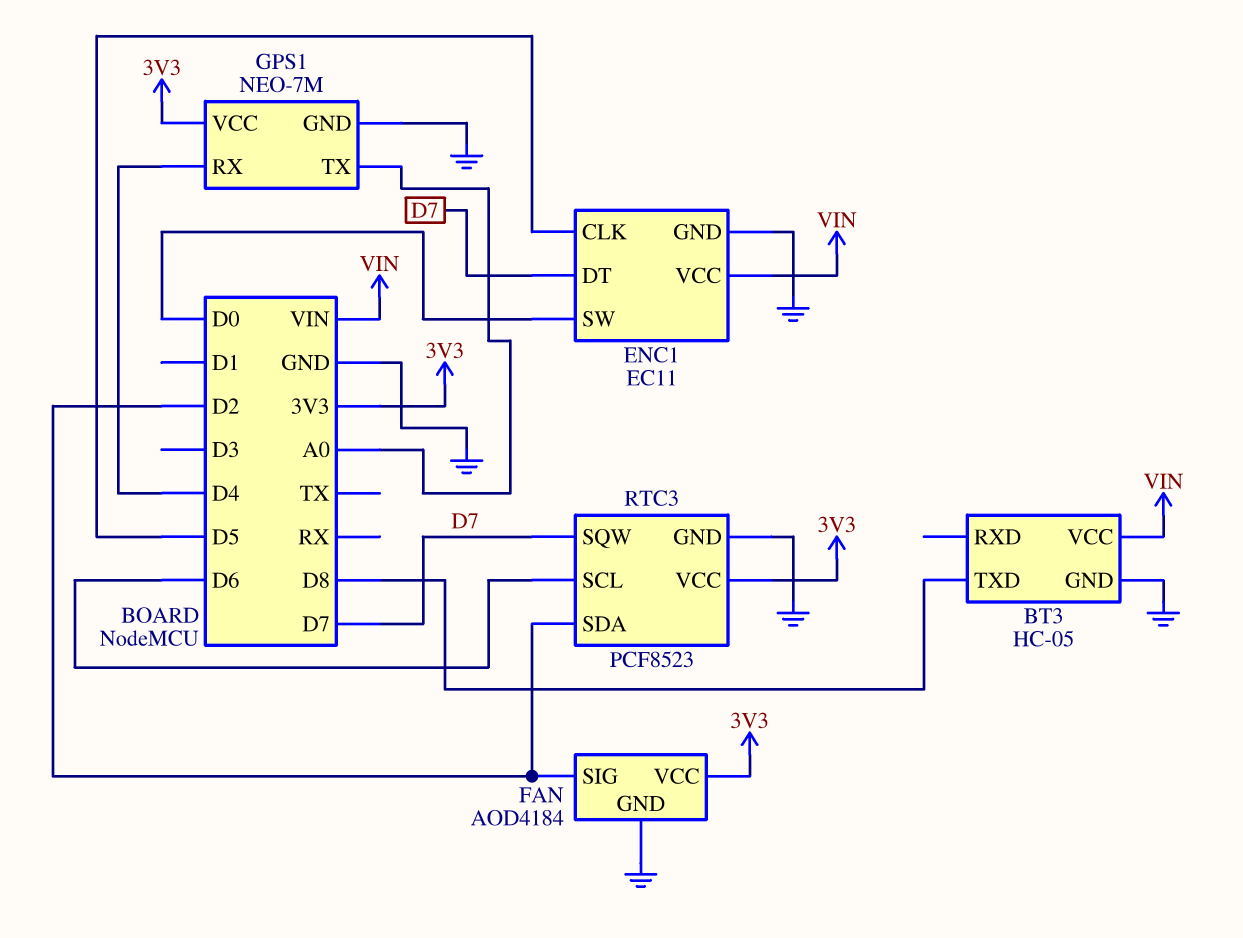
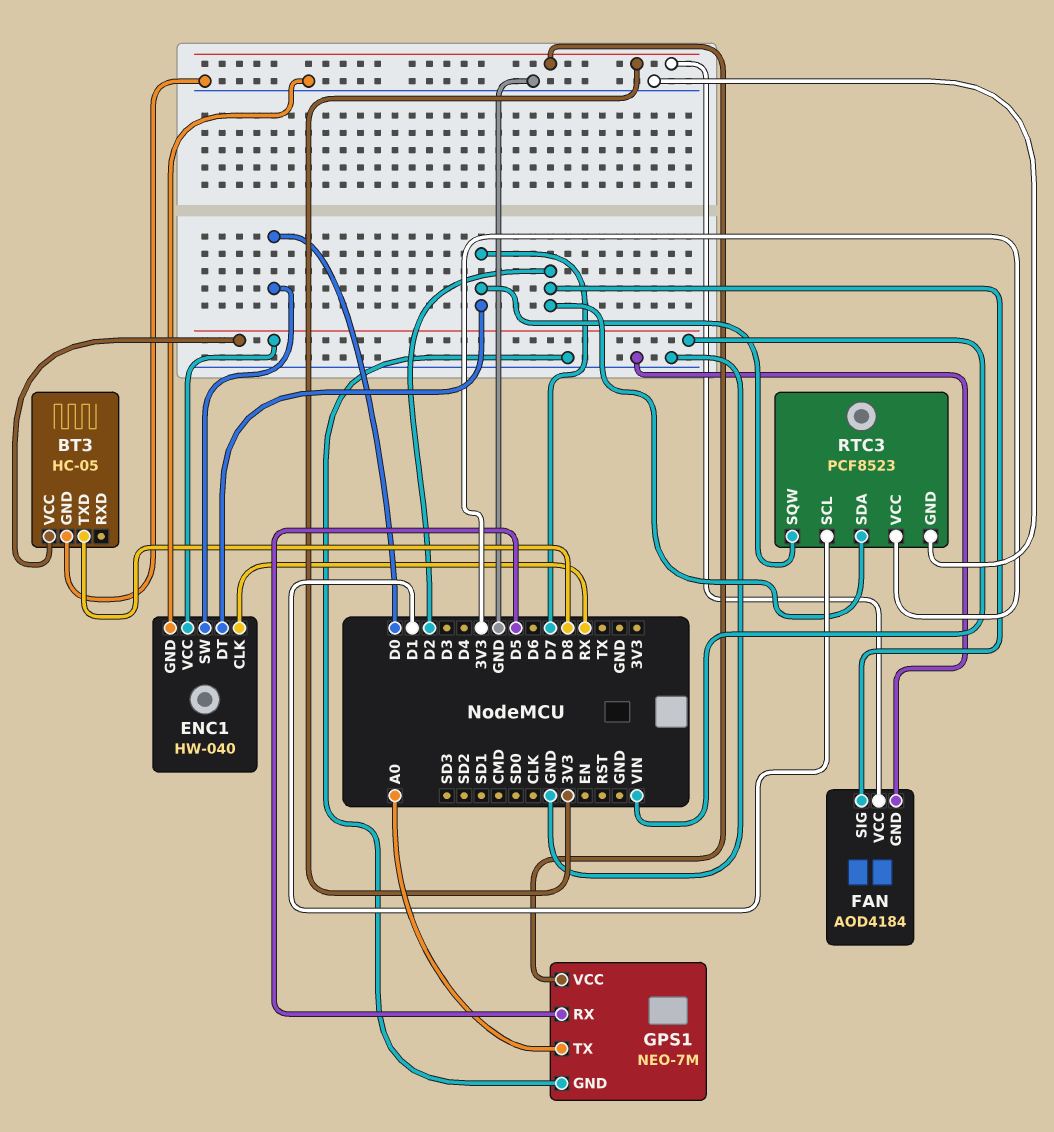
ENC1: EC11 -> HW-040
ENC1 pin CLK: D5 -> RX
GPS1 pin RX: D4 -> D5
RTC3 pin SCL: D6 -> D1

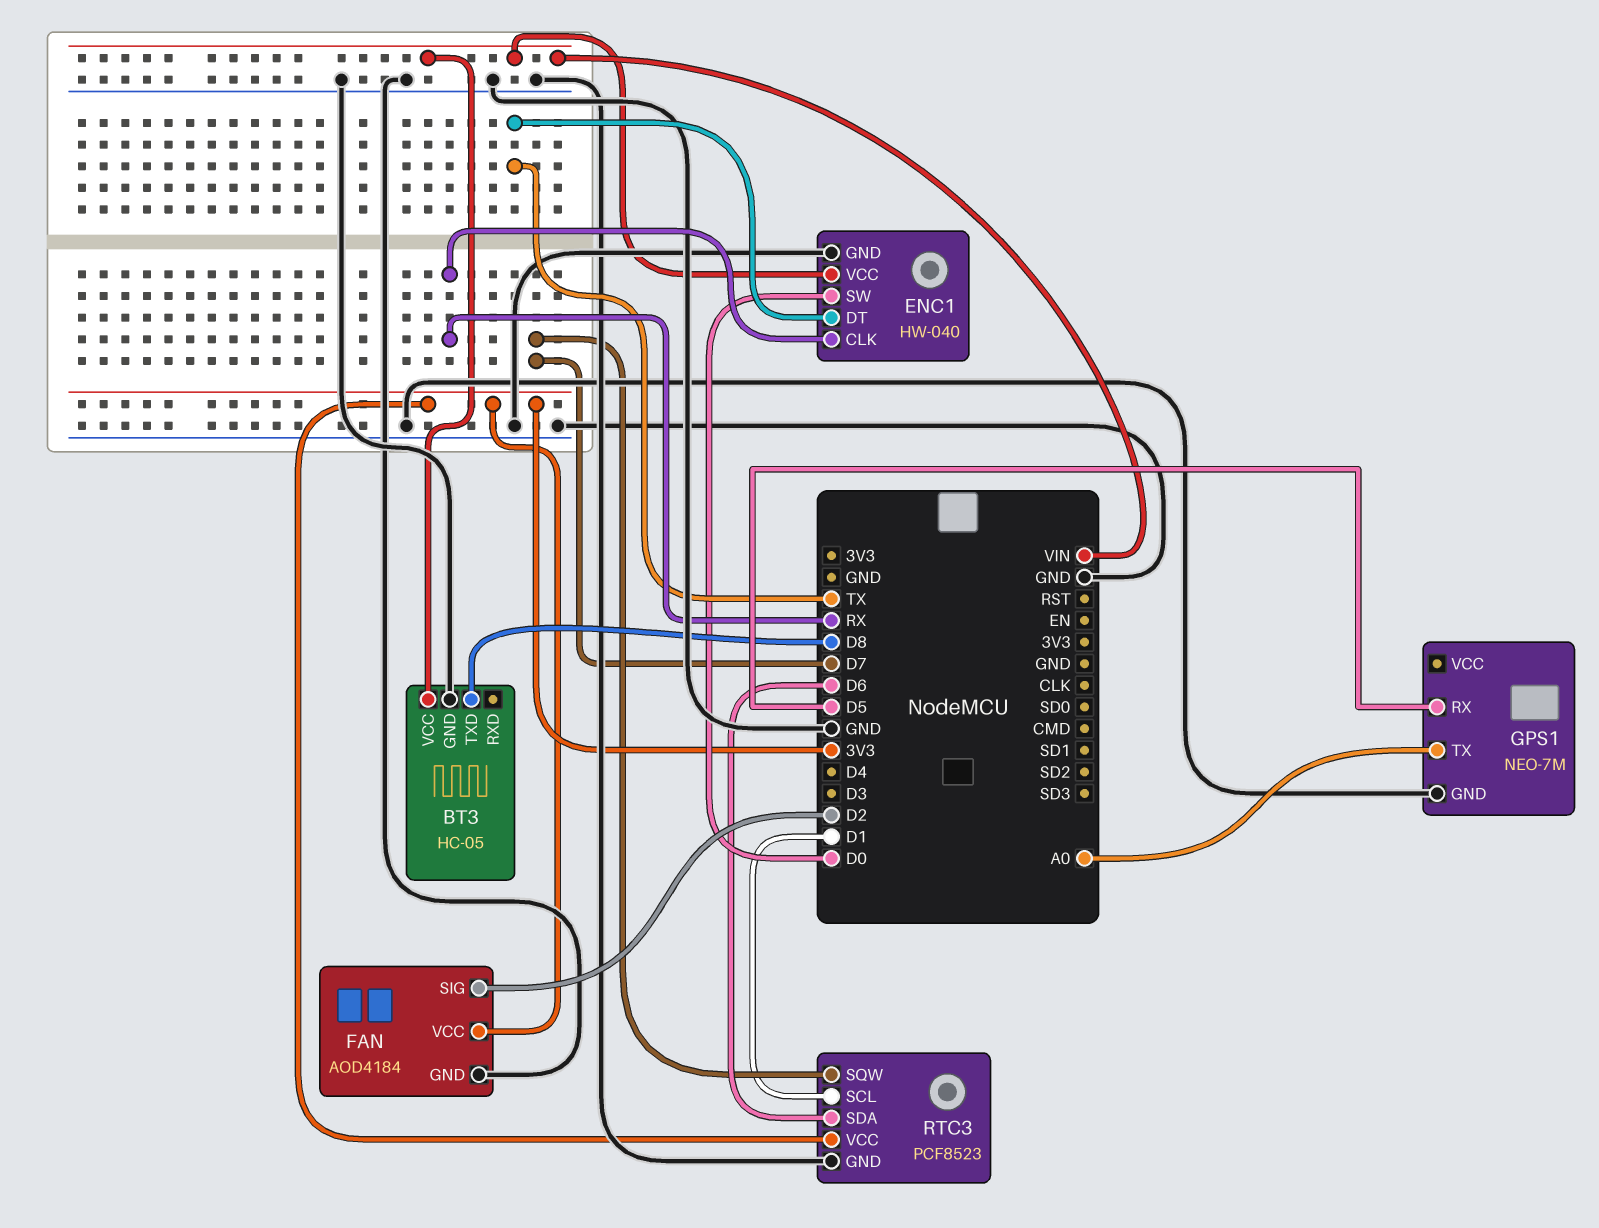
ENC1 pin DT: D7 -> TX
GPS1 pin VCC: 3V3 -> none
RTC3 pin SDA: D2 -> D6

